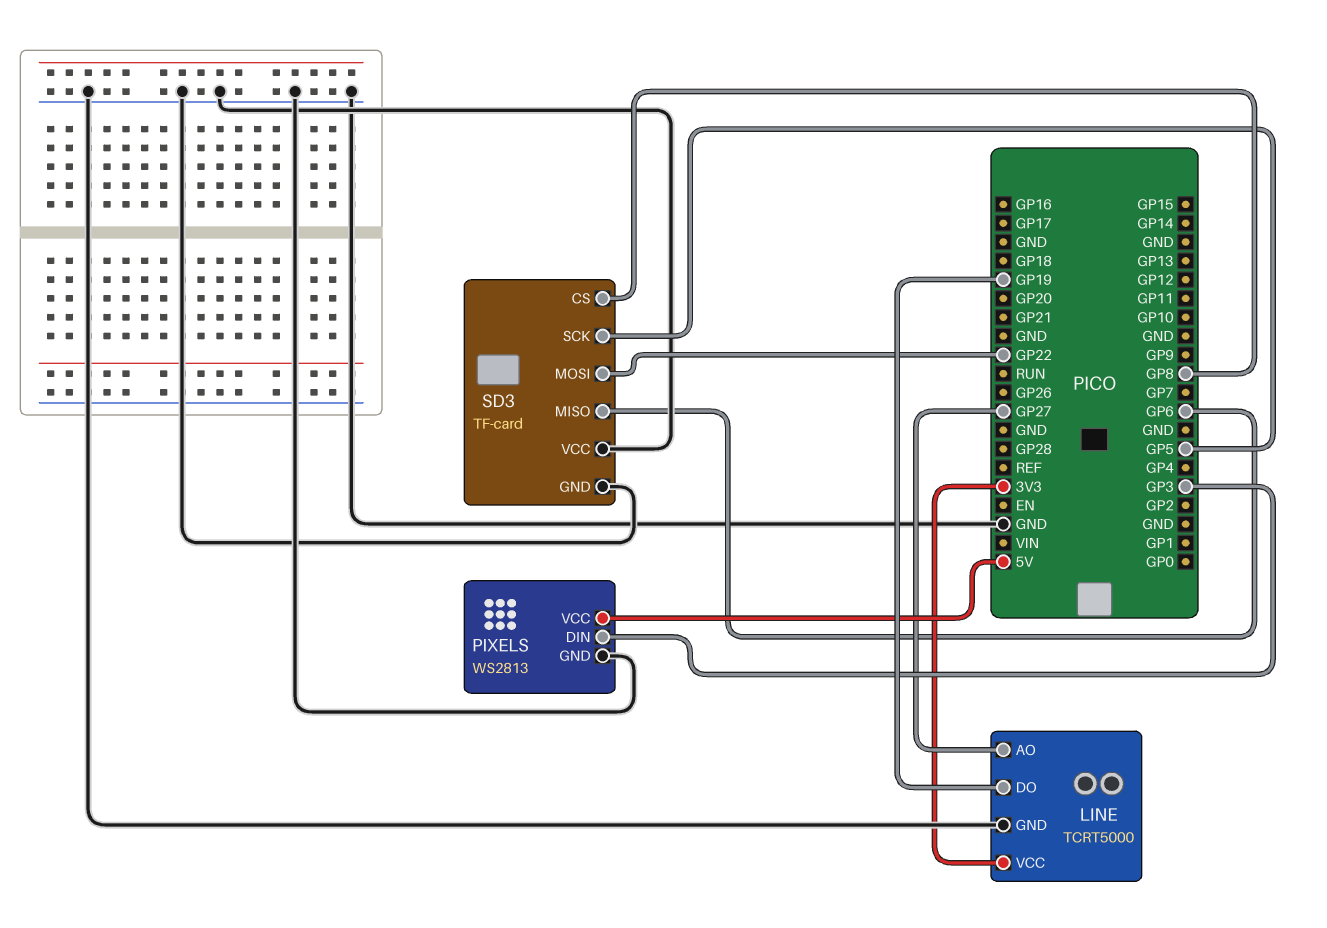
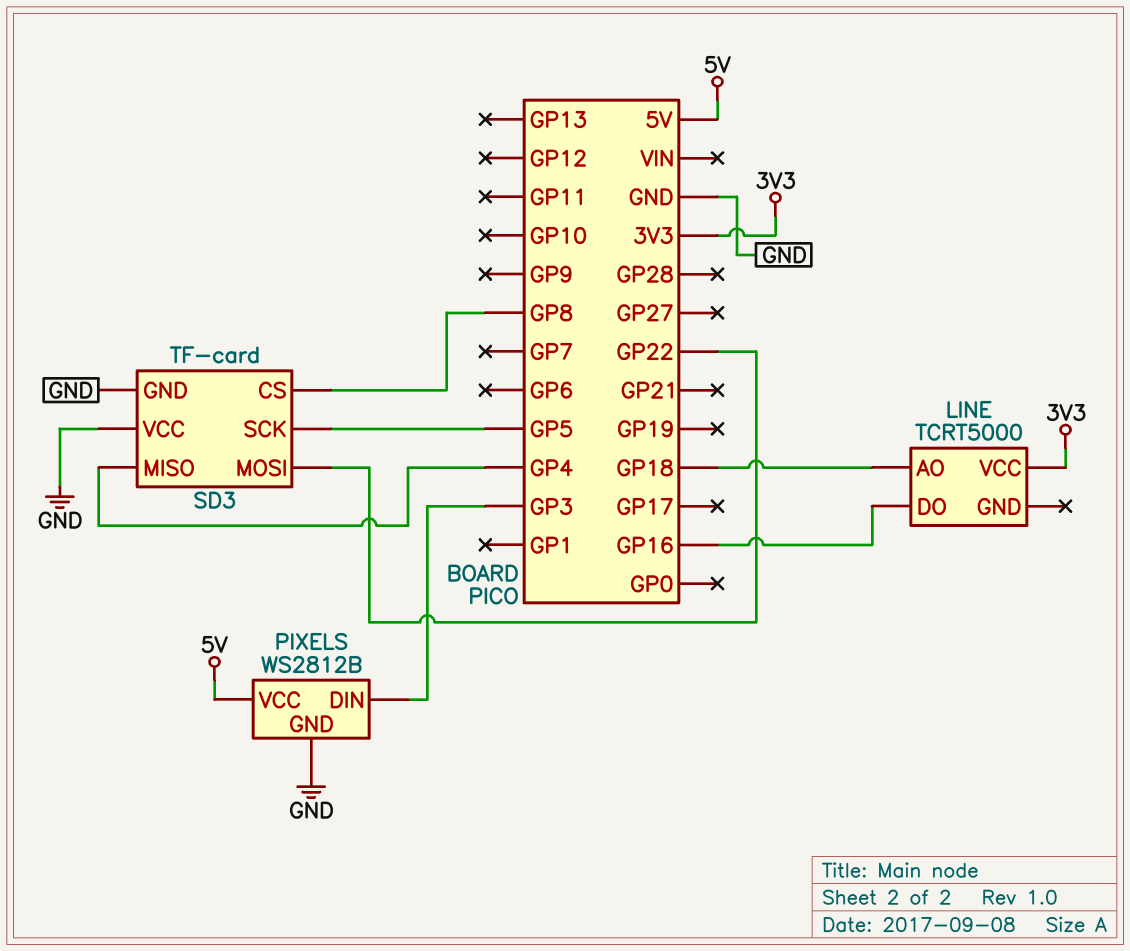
LINE pin AO: GP27 -> GP18
LINE pin DO: GP19 -> GP16
LINE pin GND: GND -> none
PIXELS: WS2813 -> WS2812B
SD3 pin MISO: GP6 -> GP4

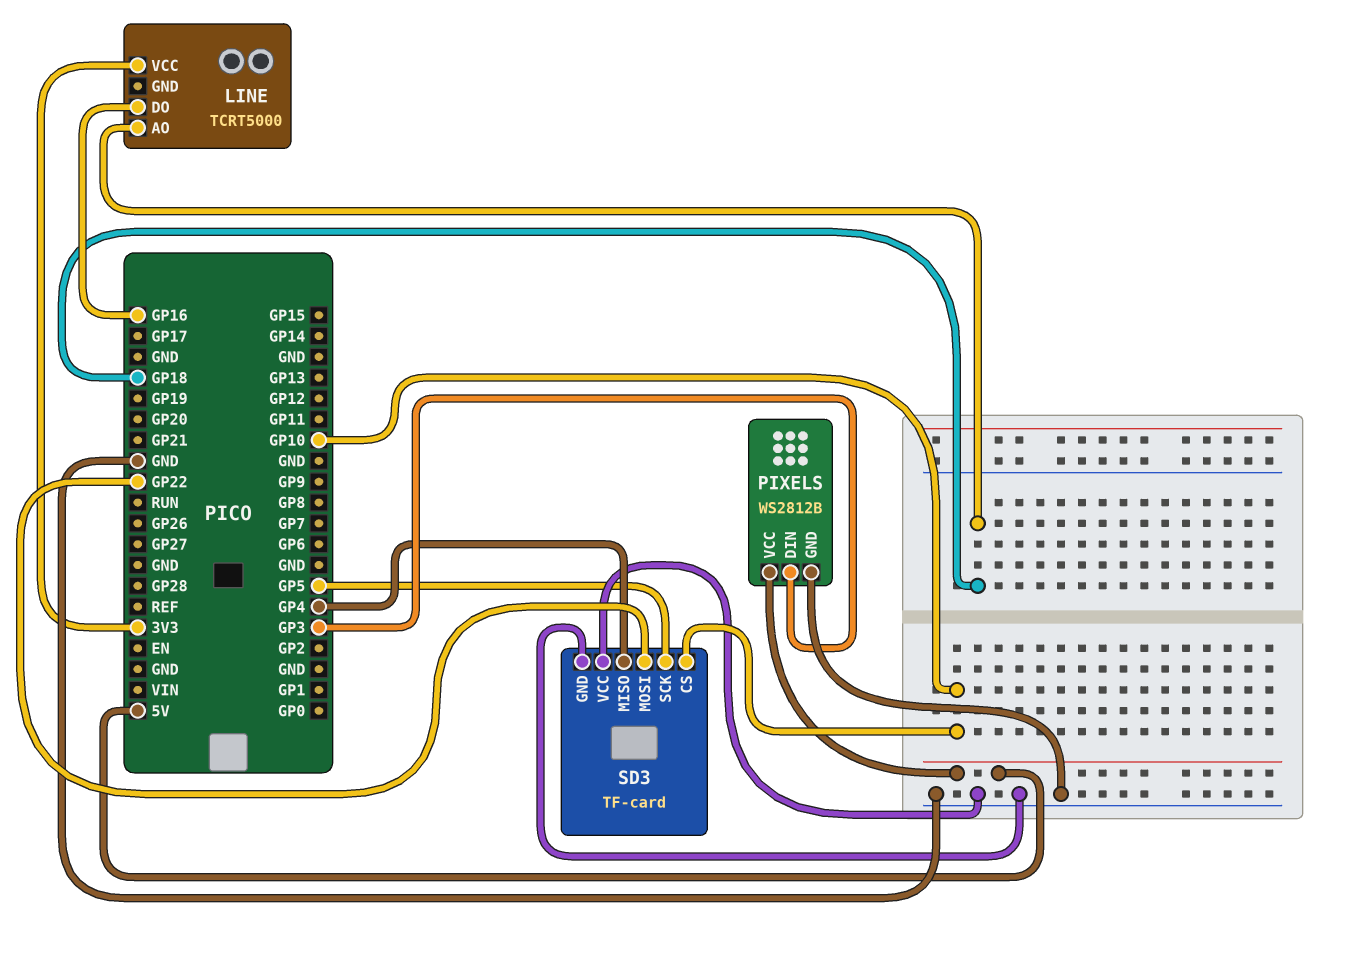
SD3 pin CS: GP8 -> GP10

